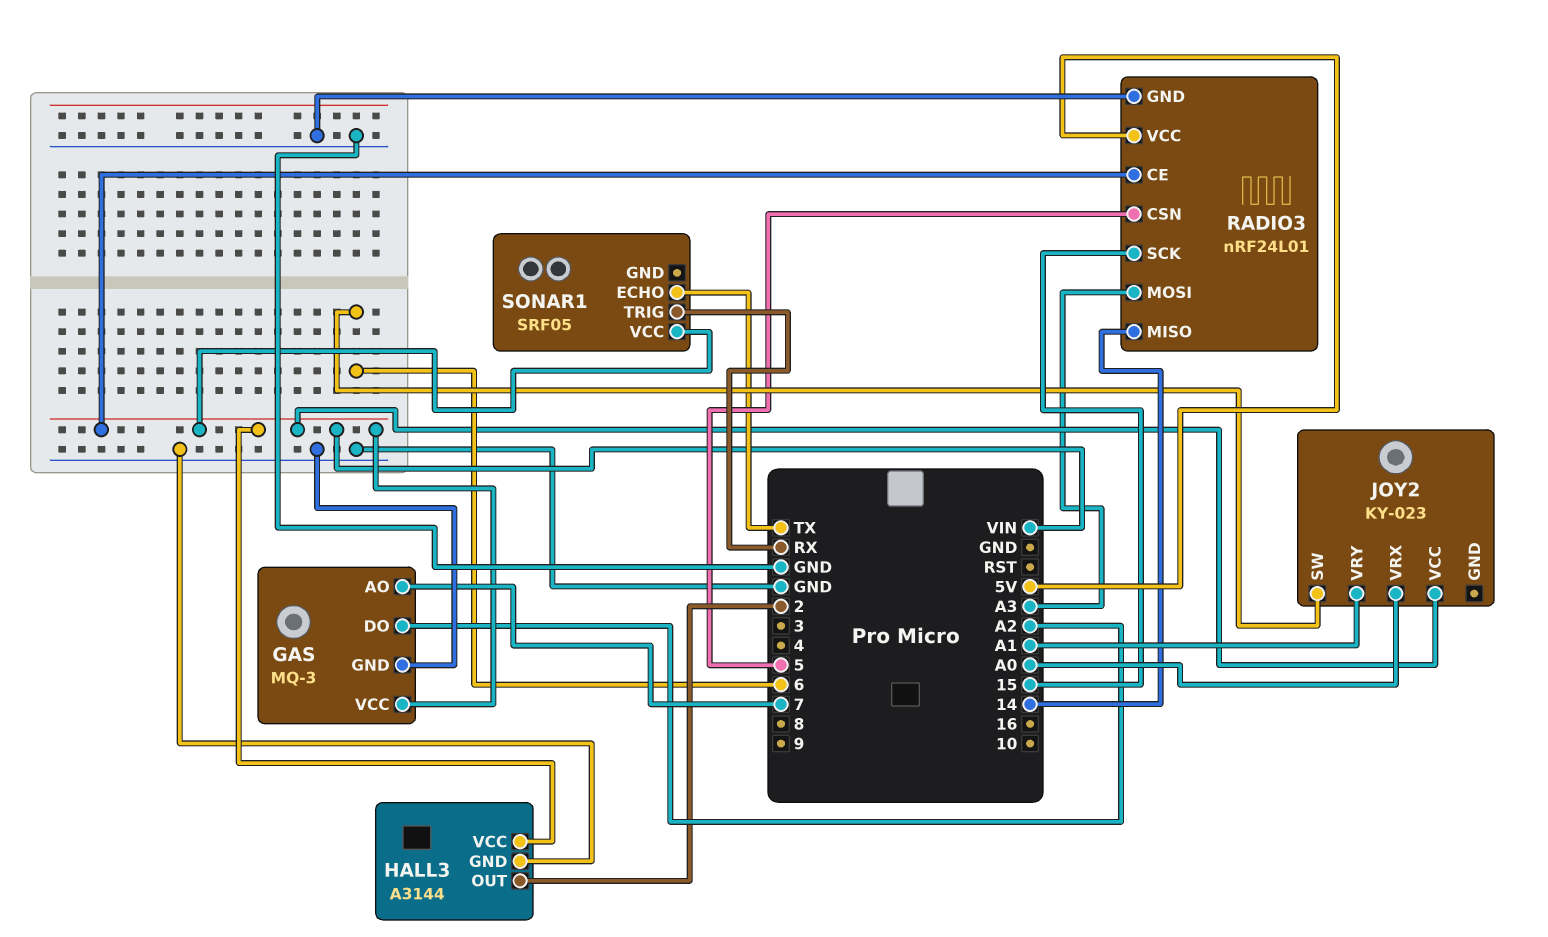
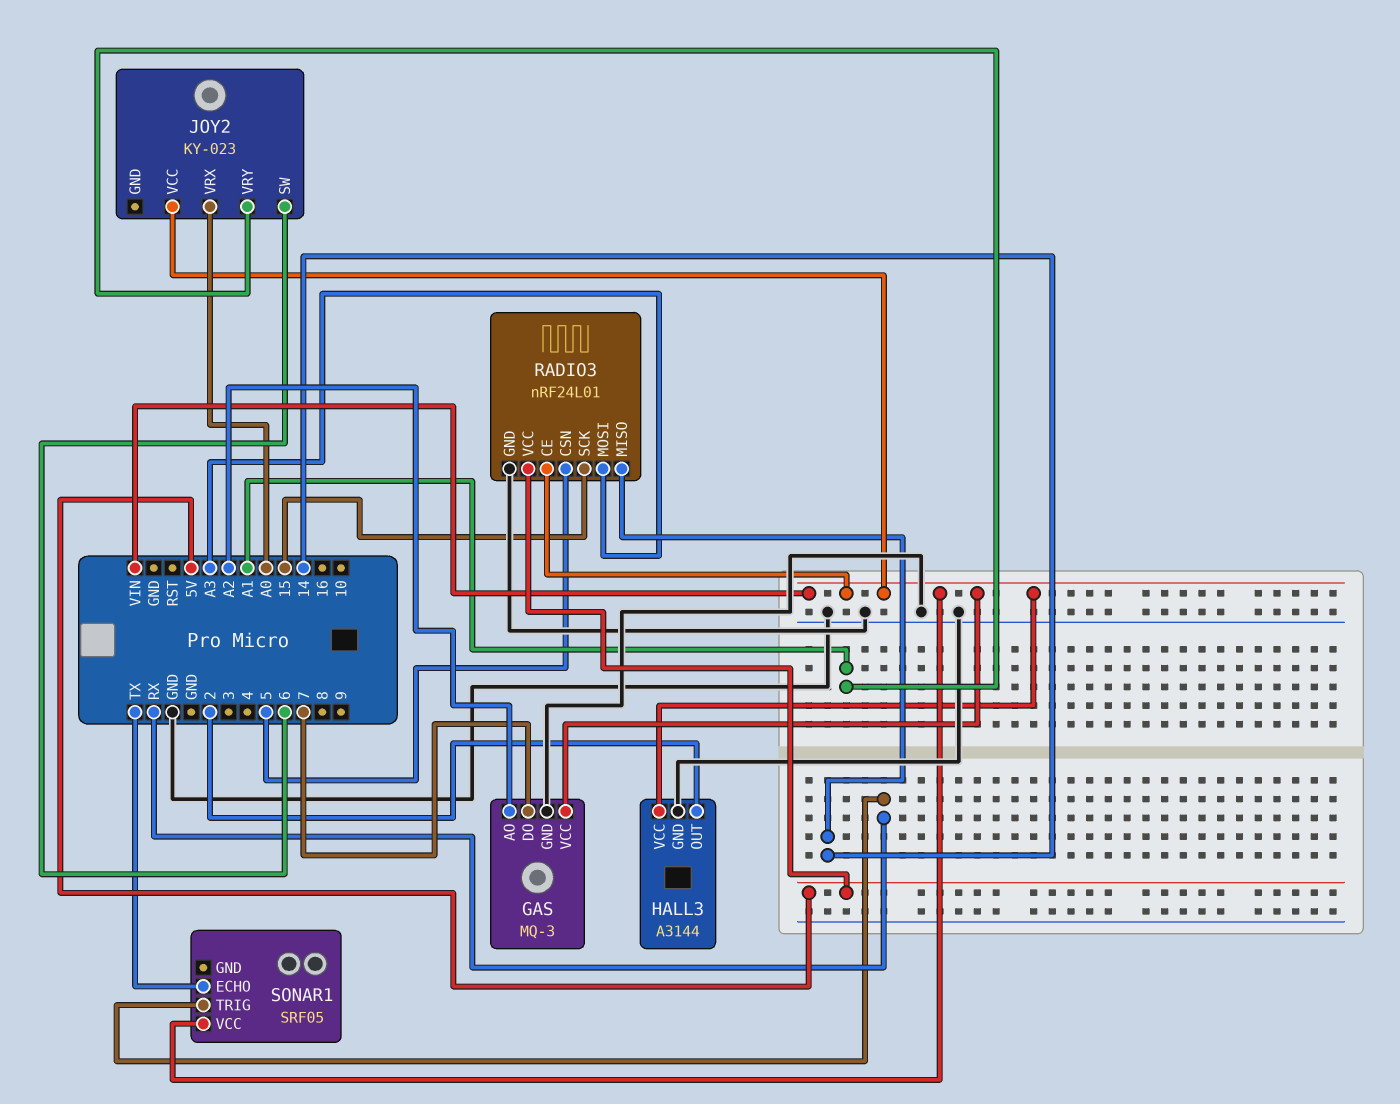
GAS pin AO: 7 -> A2
GAS pin DO: A2 -> 7

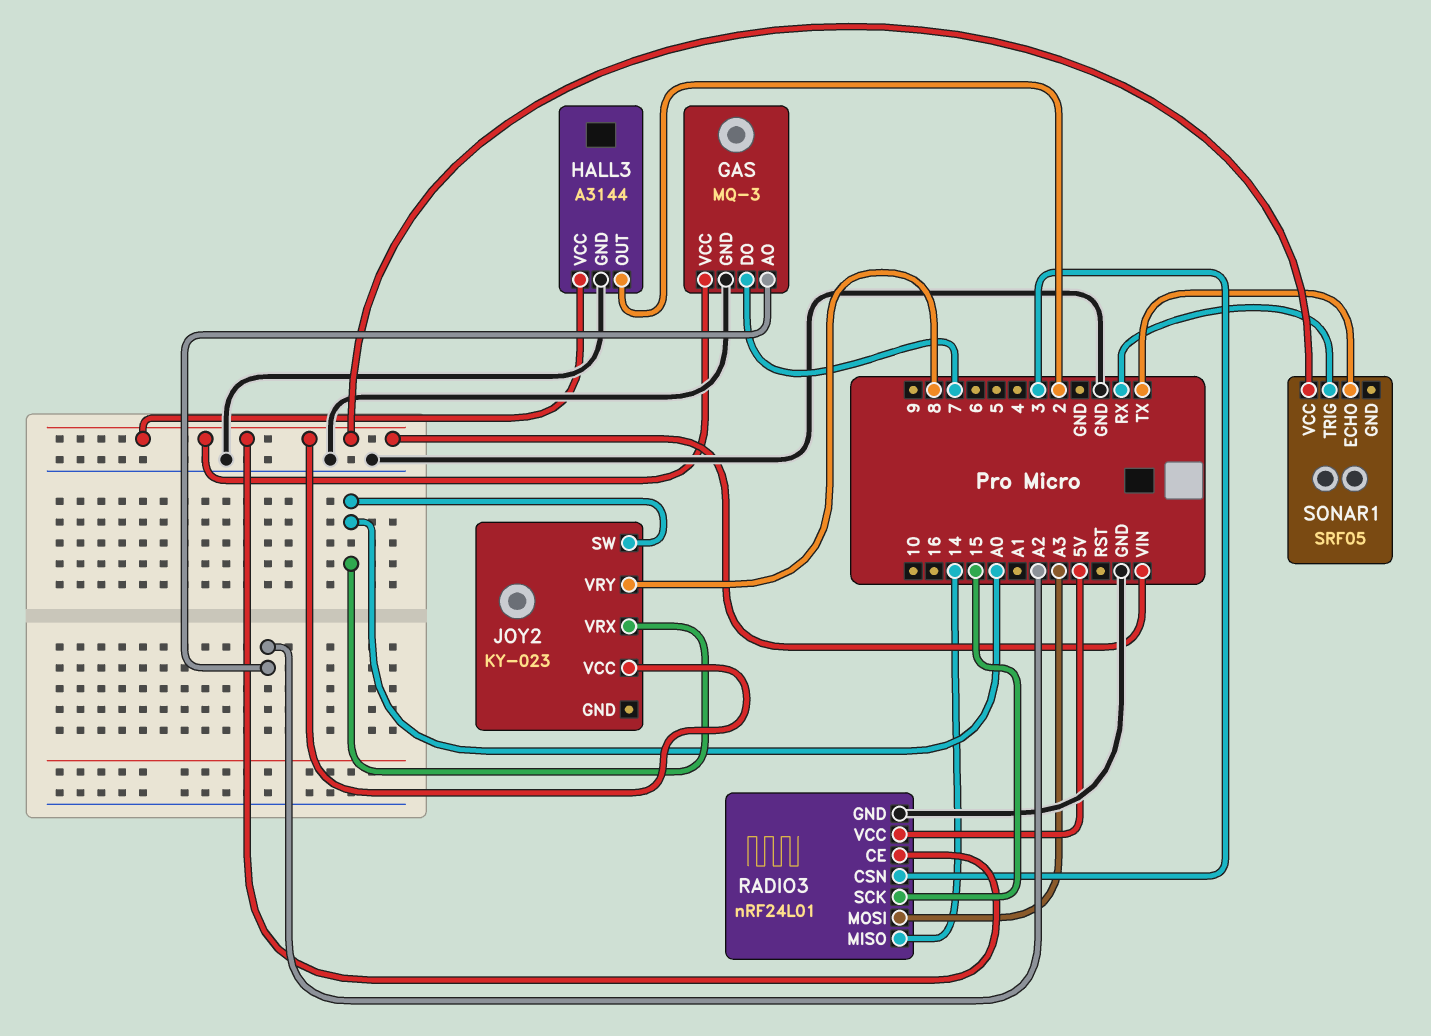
JOY2 pin SW: 6 -> A0
JOY2 pin VRY: A1 -> 8
RADIO3 pin CSN: 5 -> 3

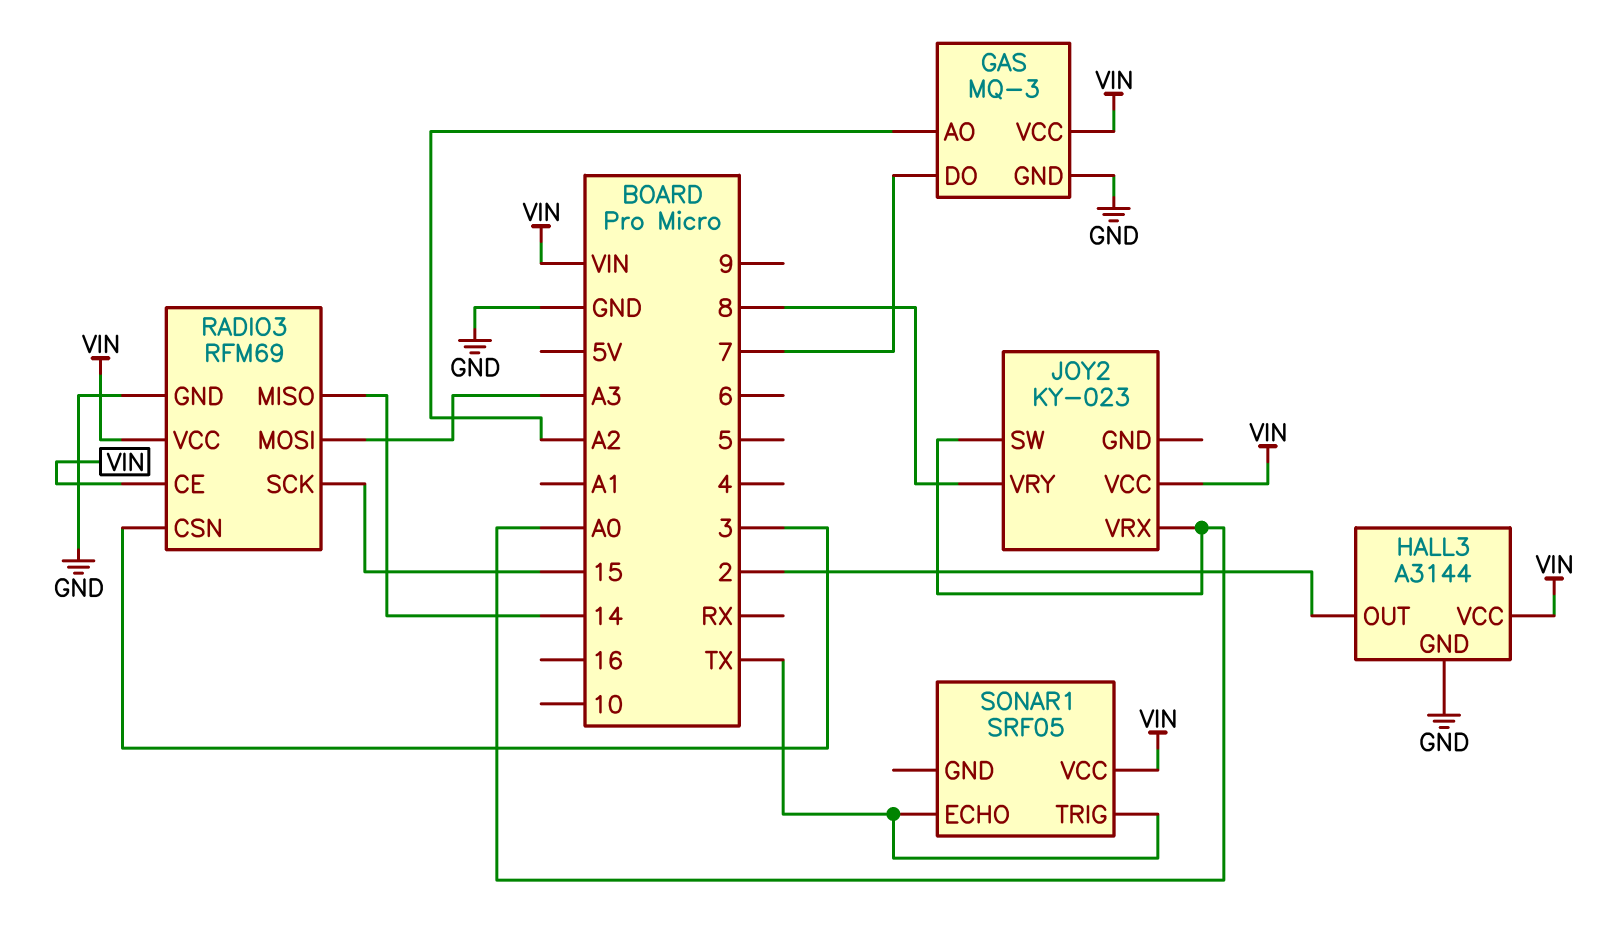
RADIO3: nRF24L01 -> RFM69
RADIO3 pin VCC: 5V -> VIN
SONAR1 pin TRIG: RX -> TX

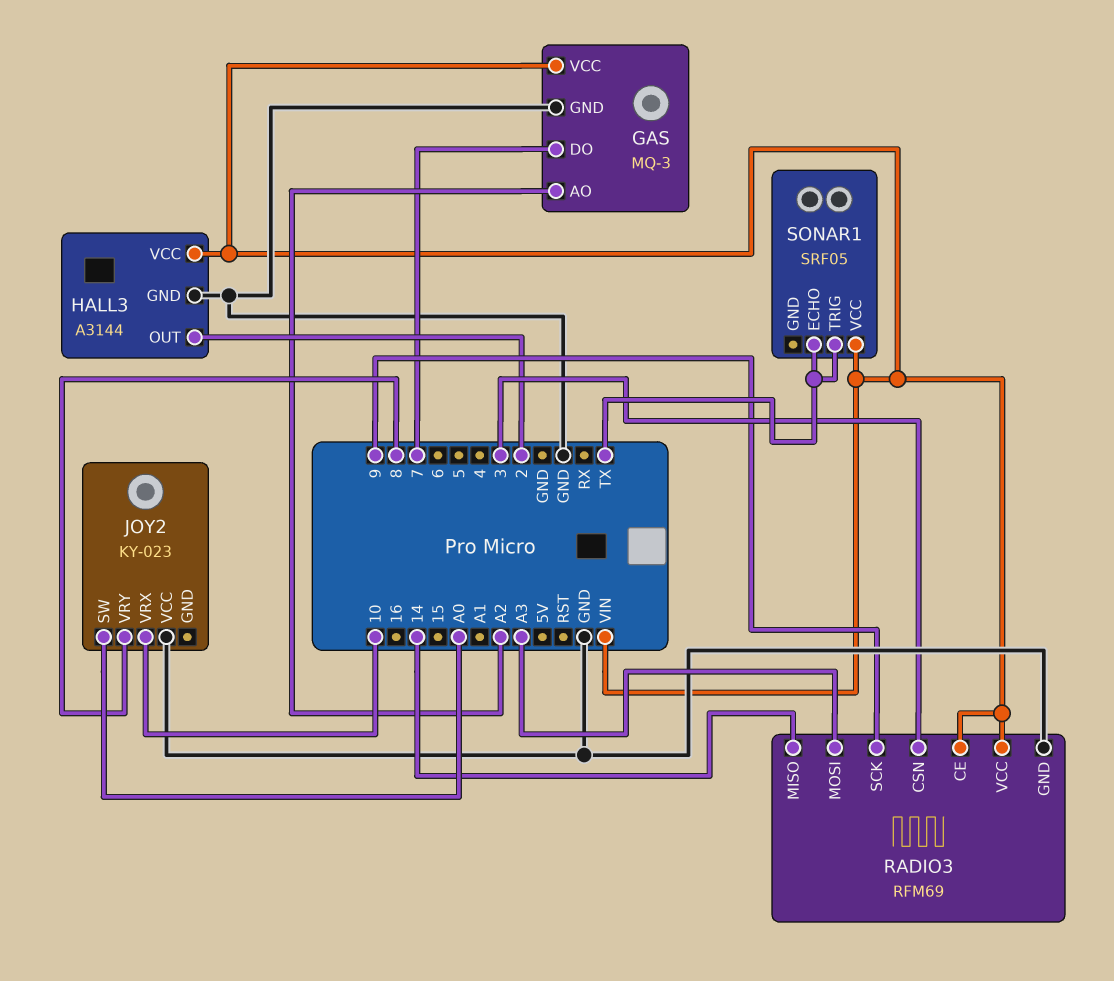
JOY2 pin VCC: VIN -> GND
JOY2 pin VRX: A0 -> 10
RADIO3 pin SCK: 15 -> 9

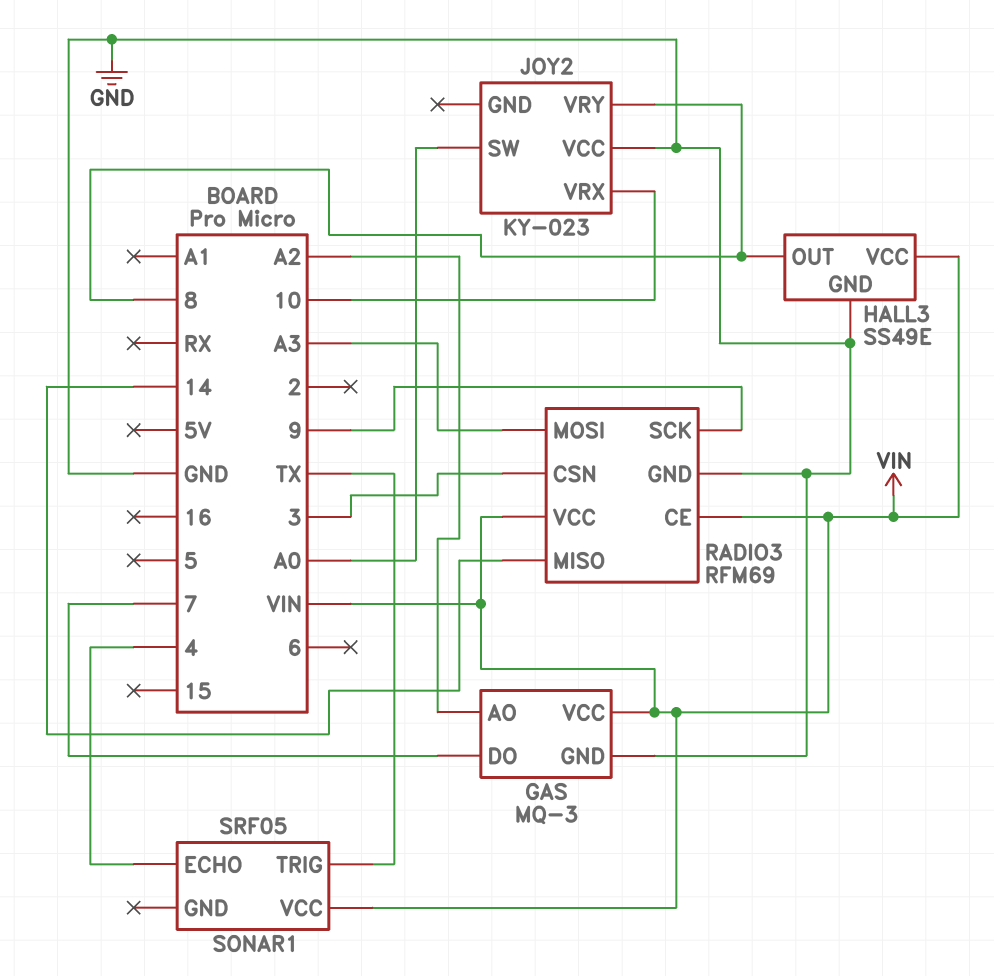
HALL3: A3144 -> SS49E
HALL3 pin OUT: 2 -> 8
SONAR1 pin ECHO: TX -> 4

